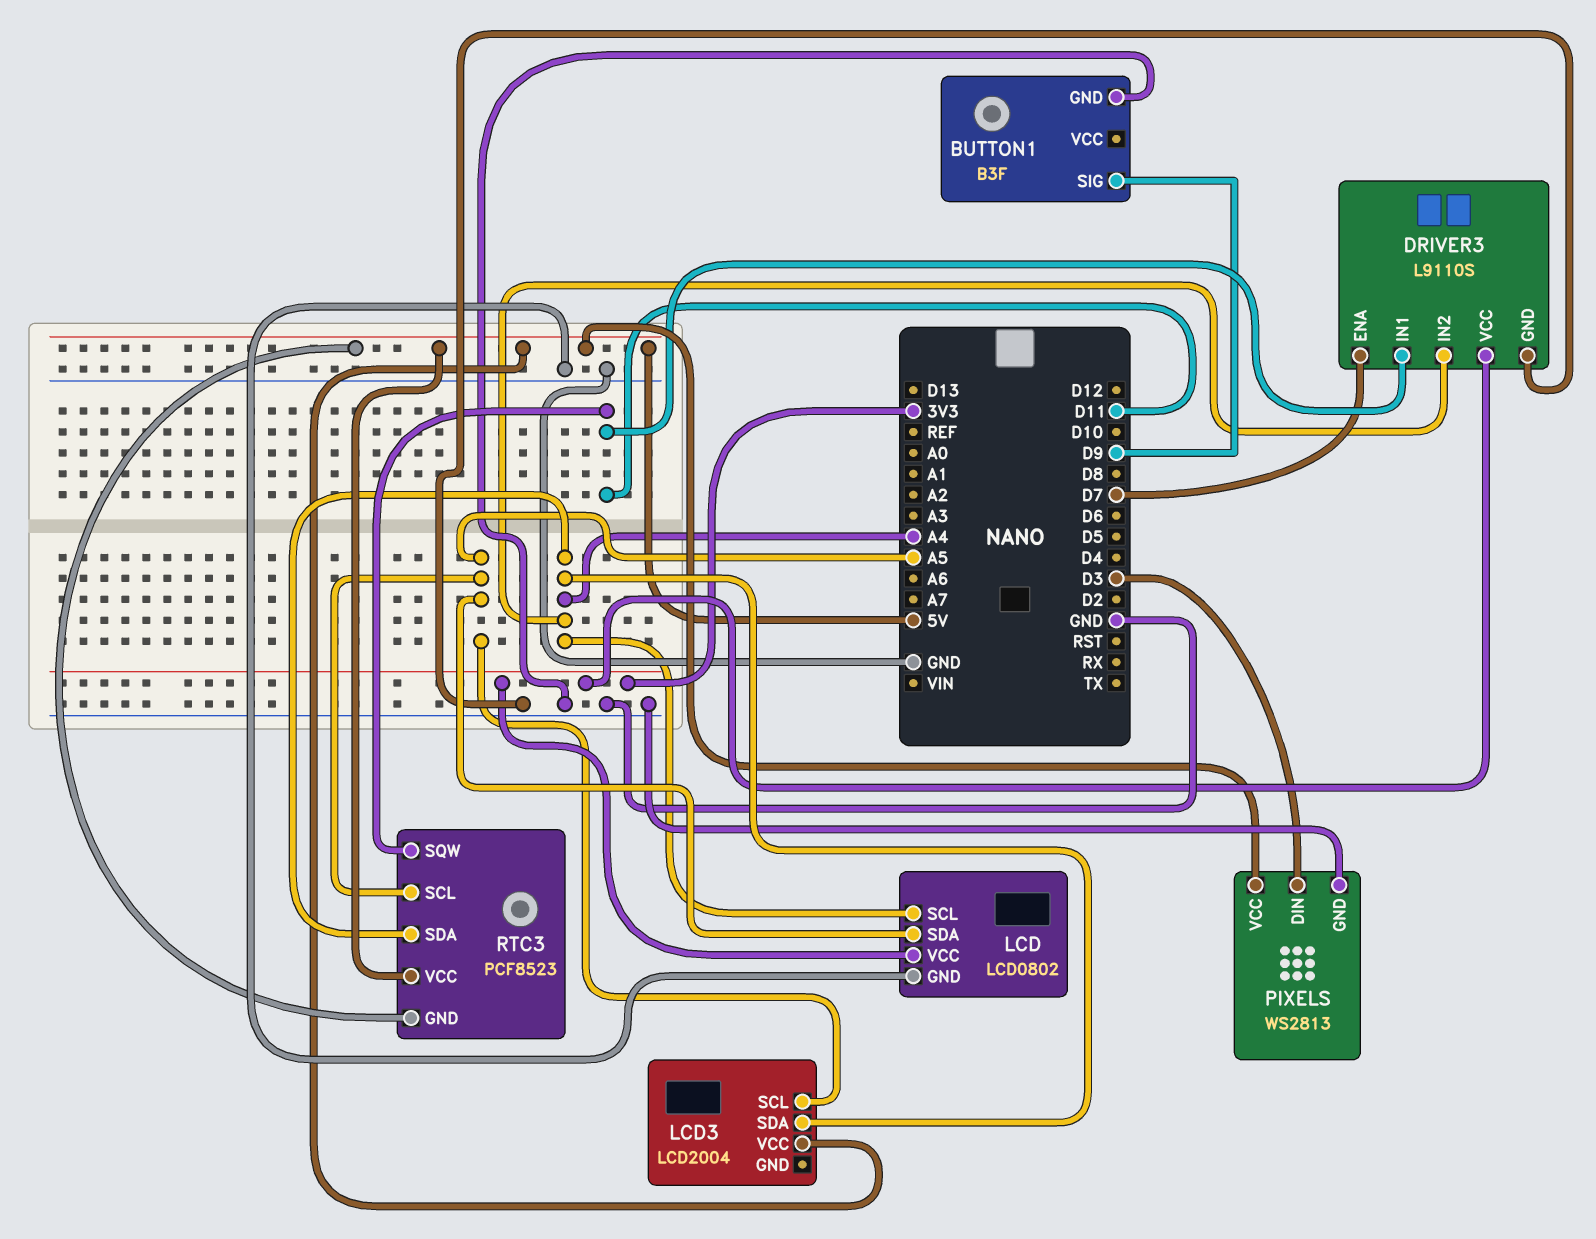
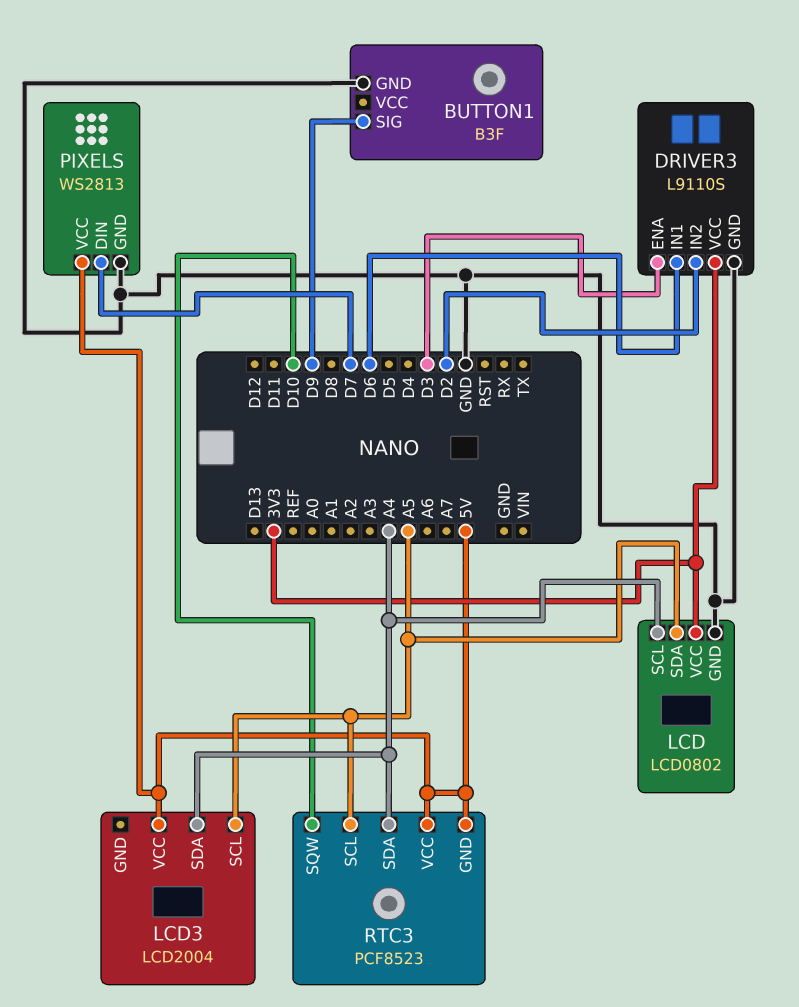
DRIVER3 pin ENA: D7 -> D3
DRIVER3 pin IN1: D11 -> D6
DRIVER3 pin IN2: A4 -> D2
PIXELS pin DIN: D3 -> D7
RTC3 pin SQW: D11 -> D10

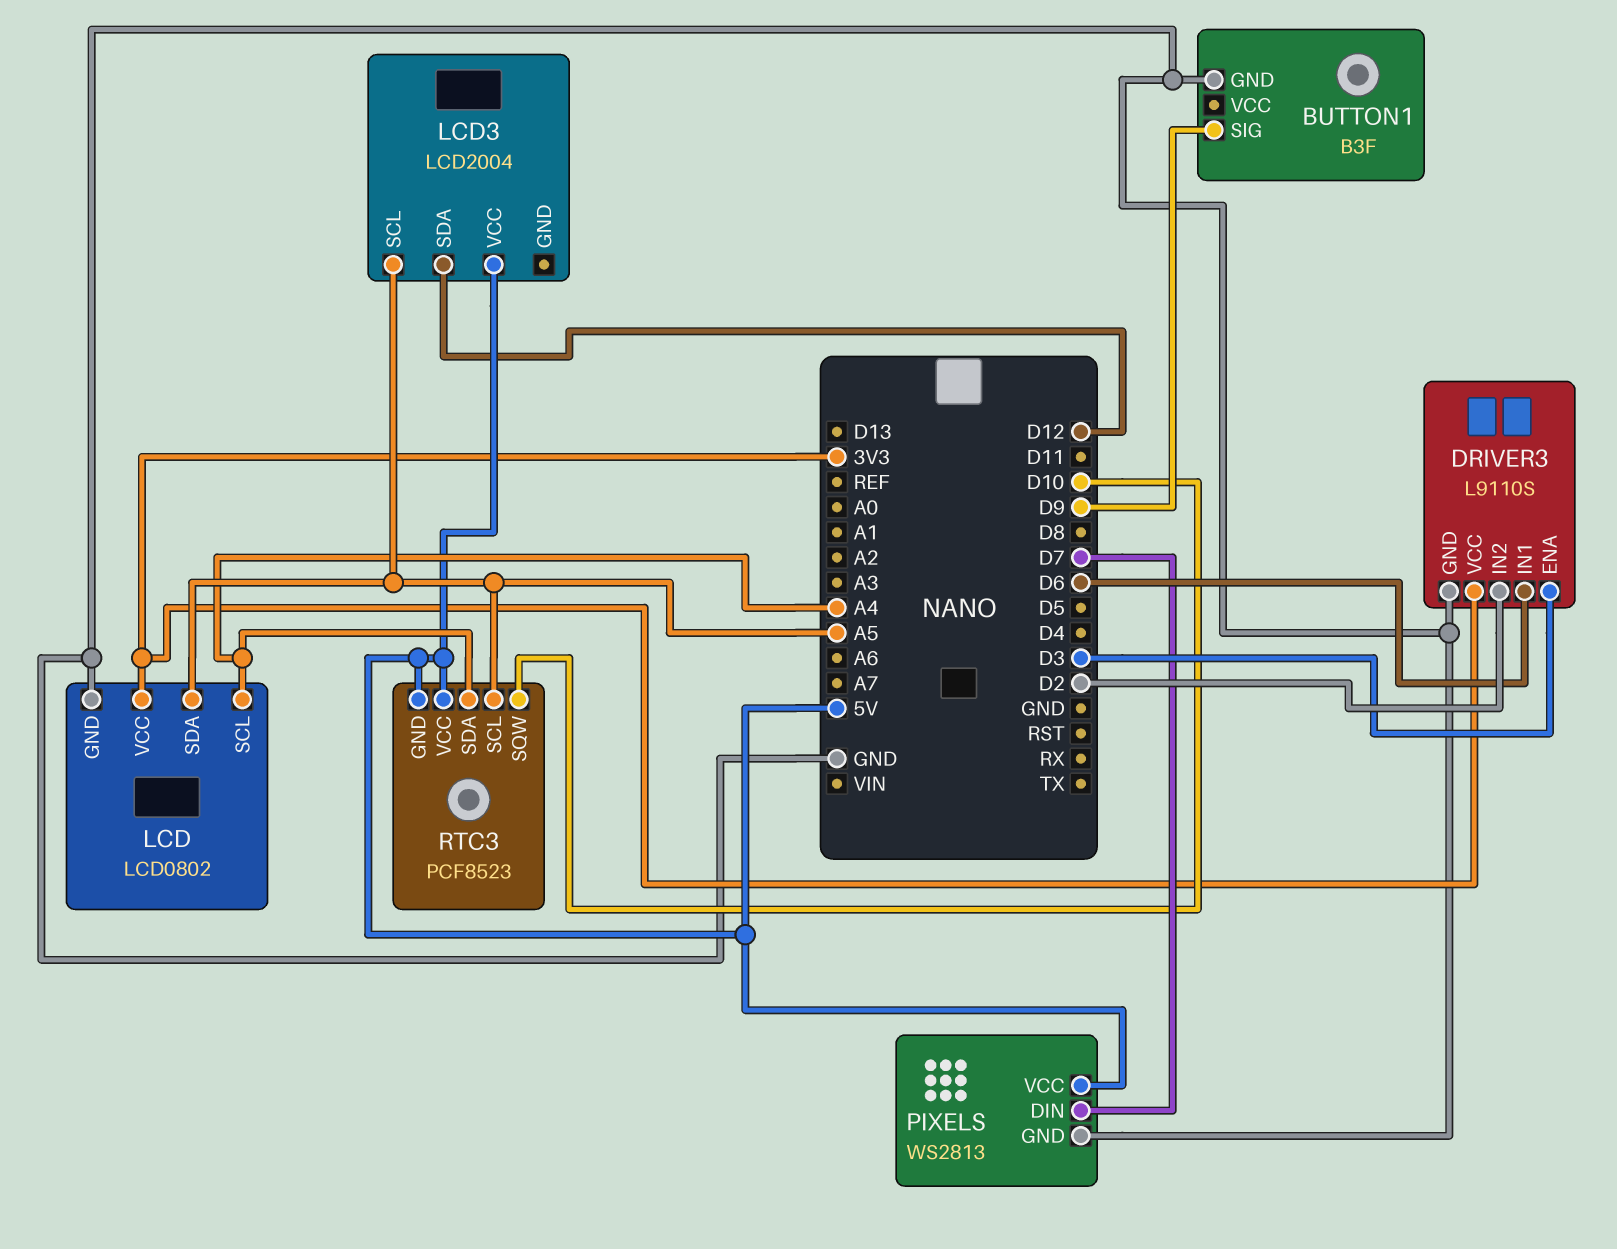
LCD3 pin SDA: A4 -> D12

